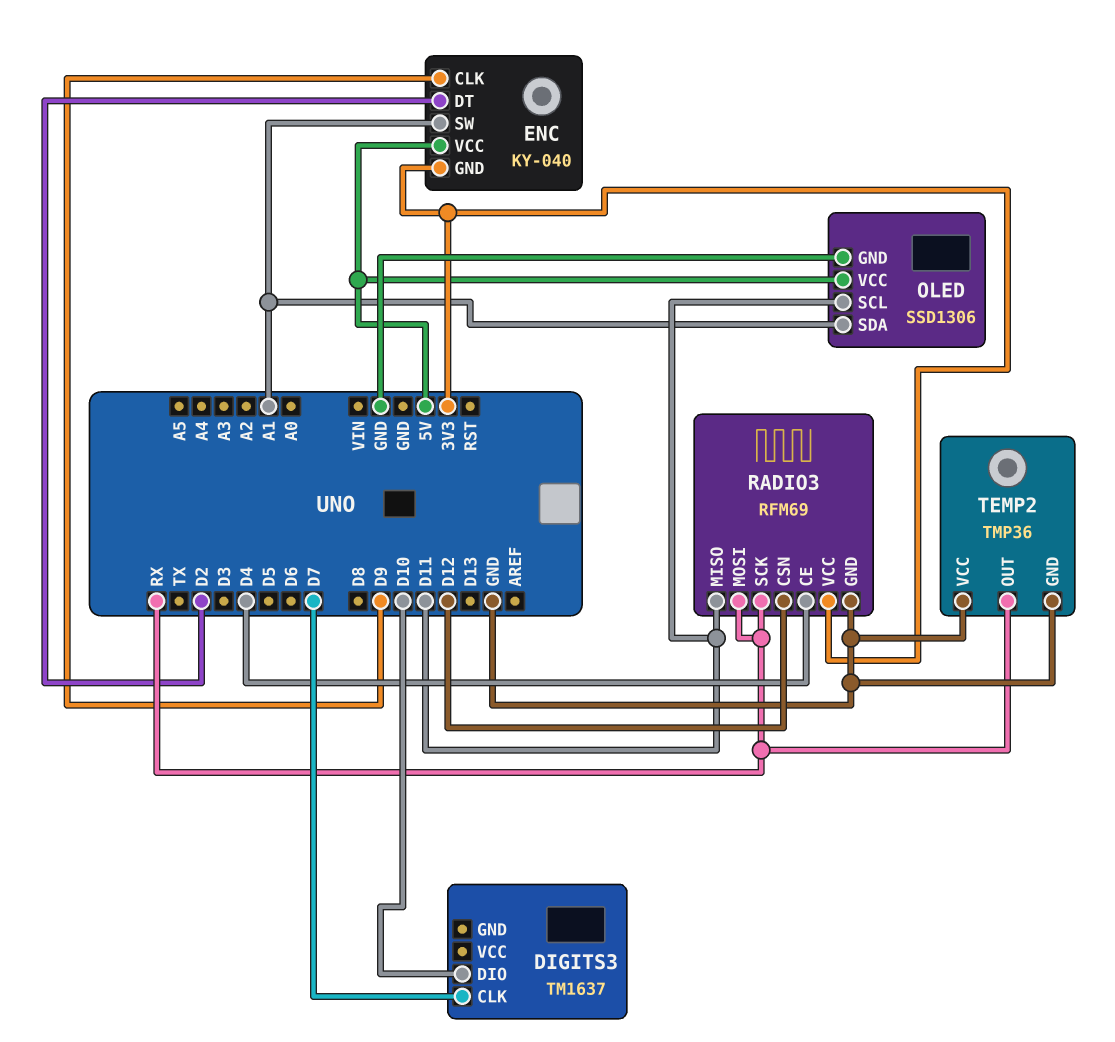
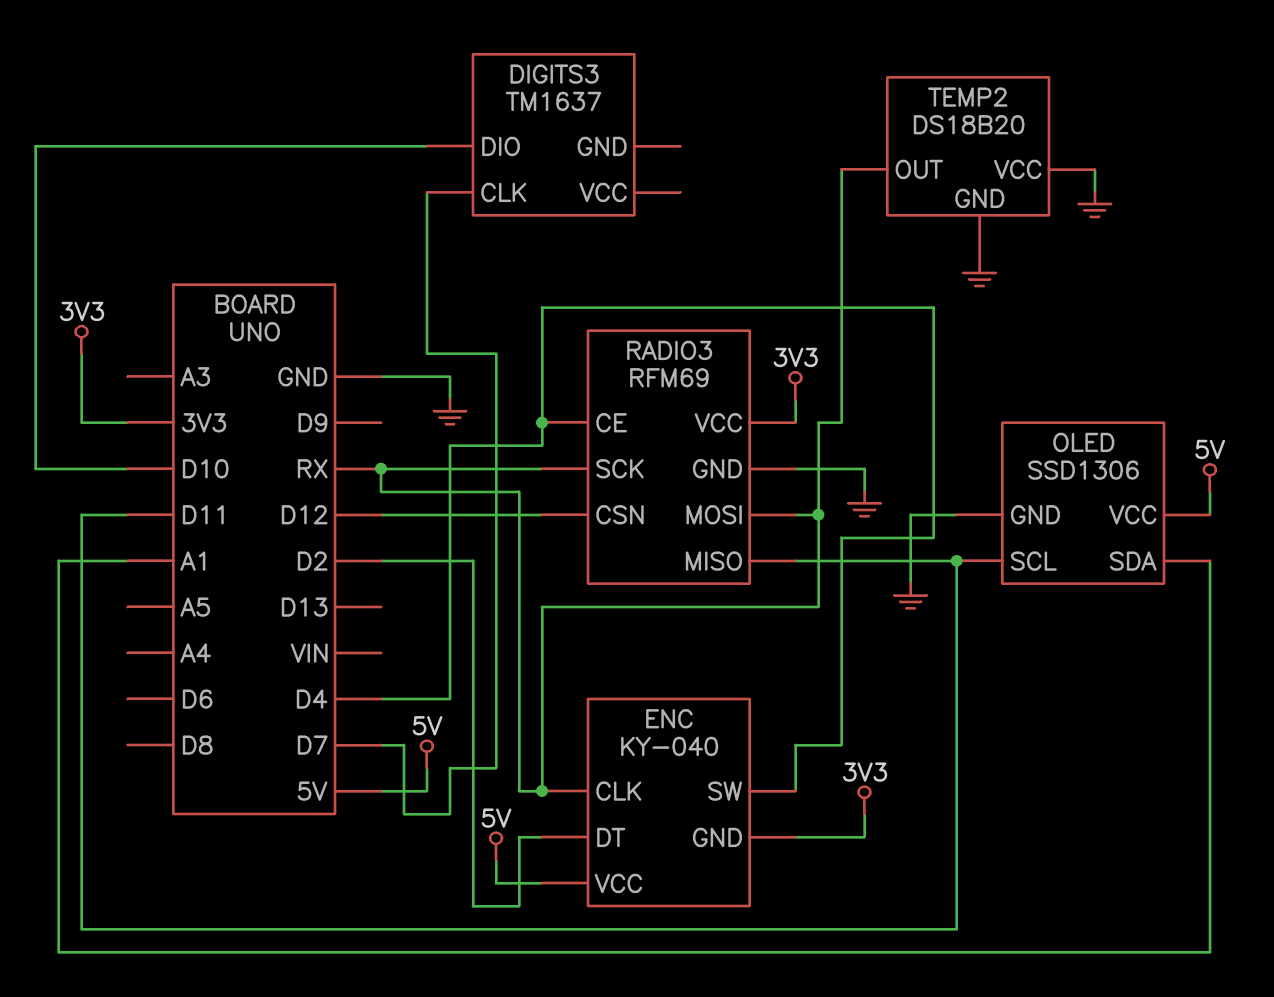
ENC pin CLK: D9 -> RX
ENC pin SW: A1 -> D4
TEMP2: TMP36 -> DS18B20

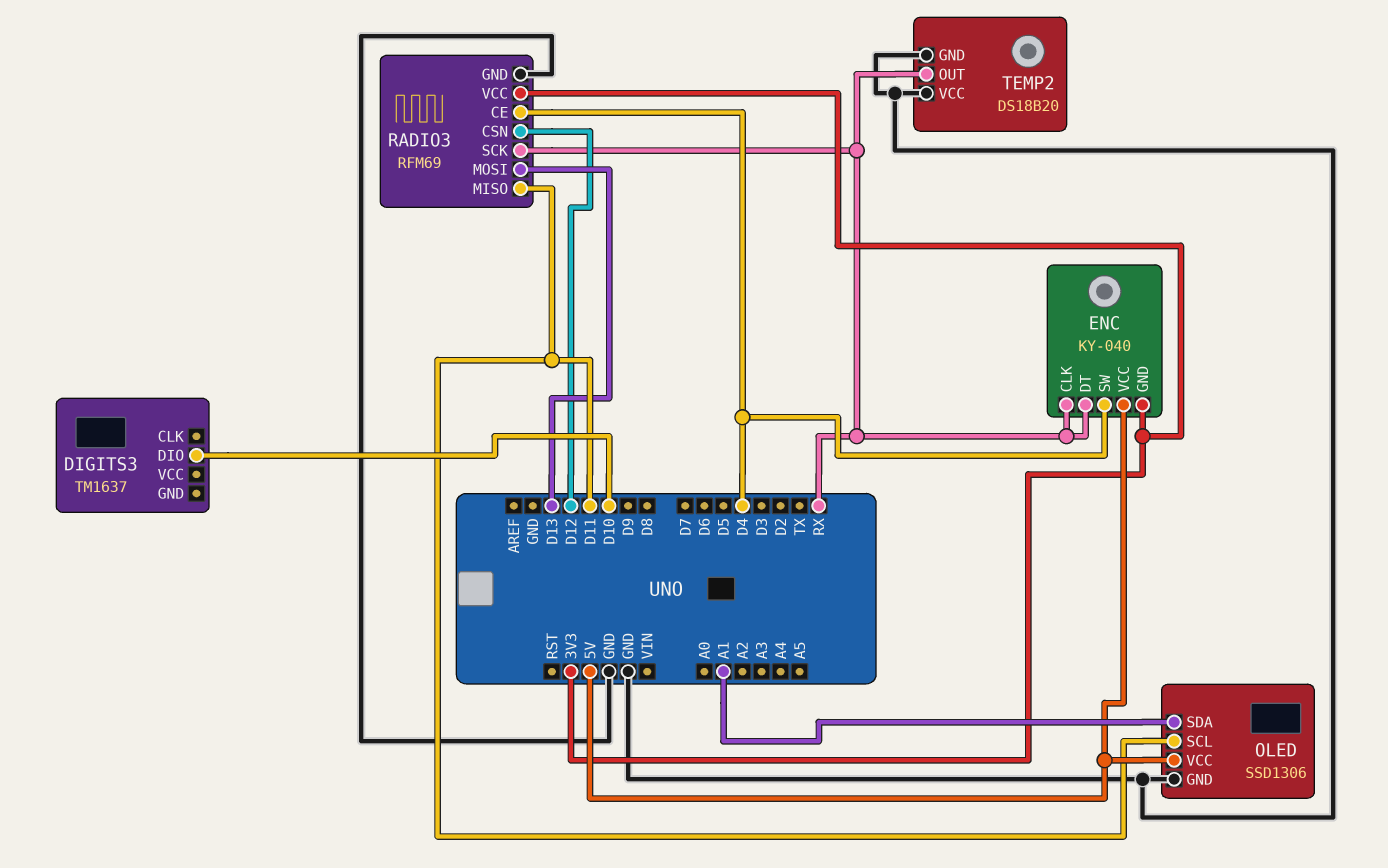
DIGITS3 pin CLK: D7 -> none
ENC pin DT: D2 -> RX
RADIO3 pin MOSI: RX -> D13

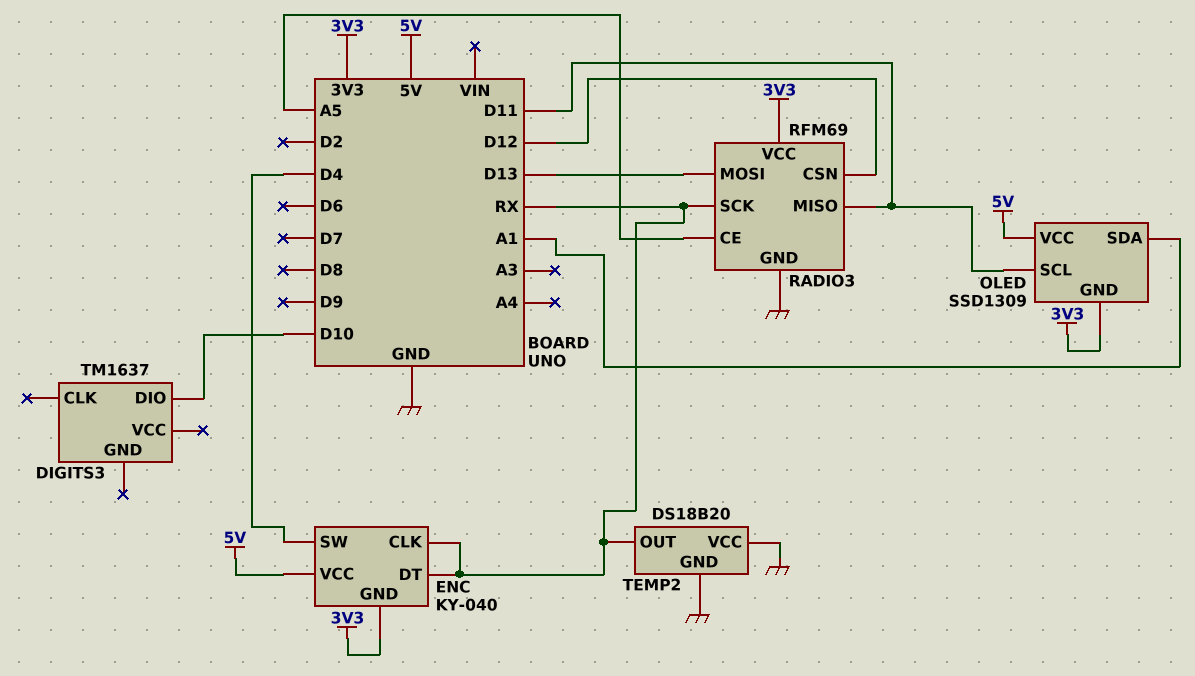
OLED: SSD1306 -> SSD1309
OLED pin GND: GND -> 3V3
RADIO3 pin CE: D4 -> A5

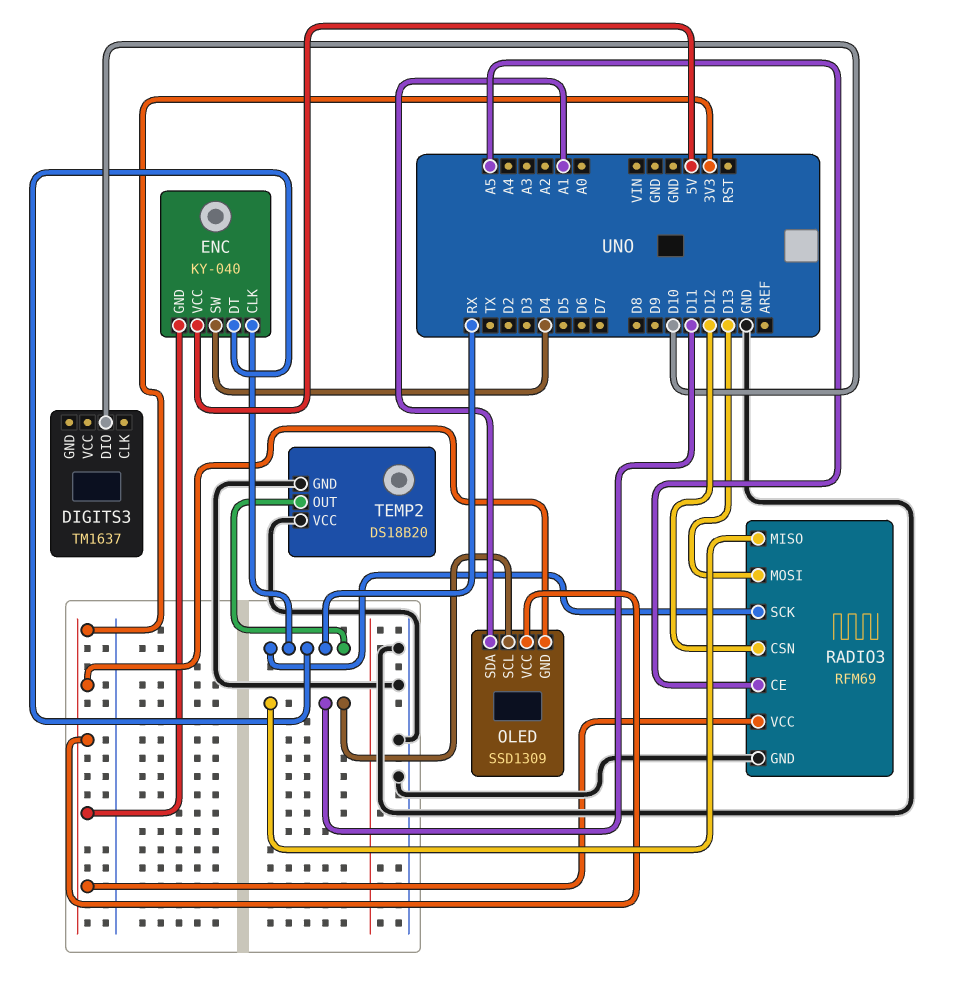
OLED pin VCC: 5V -> 3V3

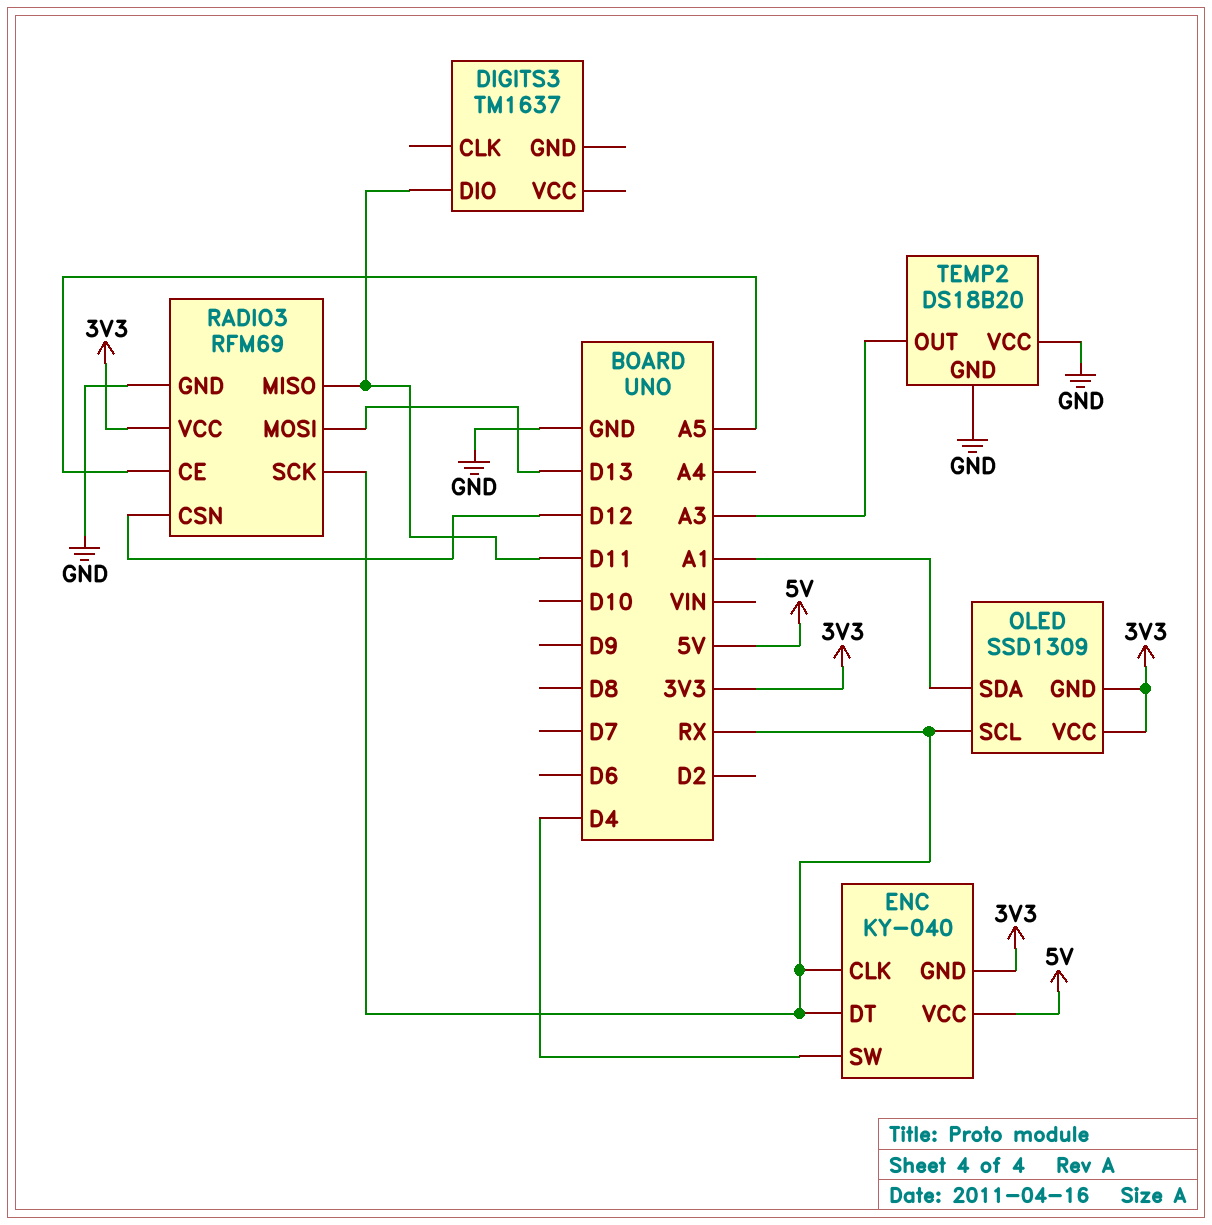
DIGITS3 pin DIO: D10 -> D11
OLED pin SCL: D11 -> RX
TEMP2 pin OUT: RX -> A3

